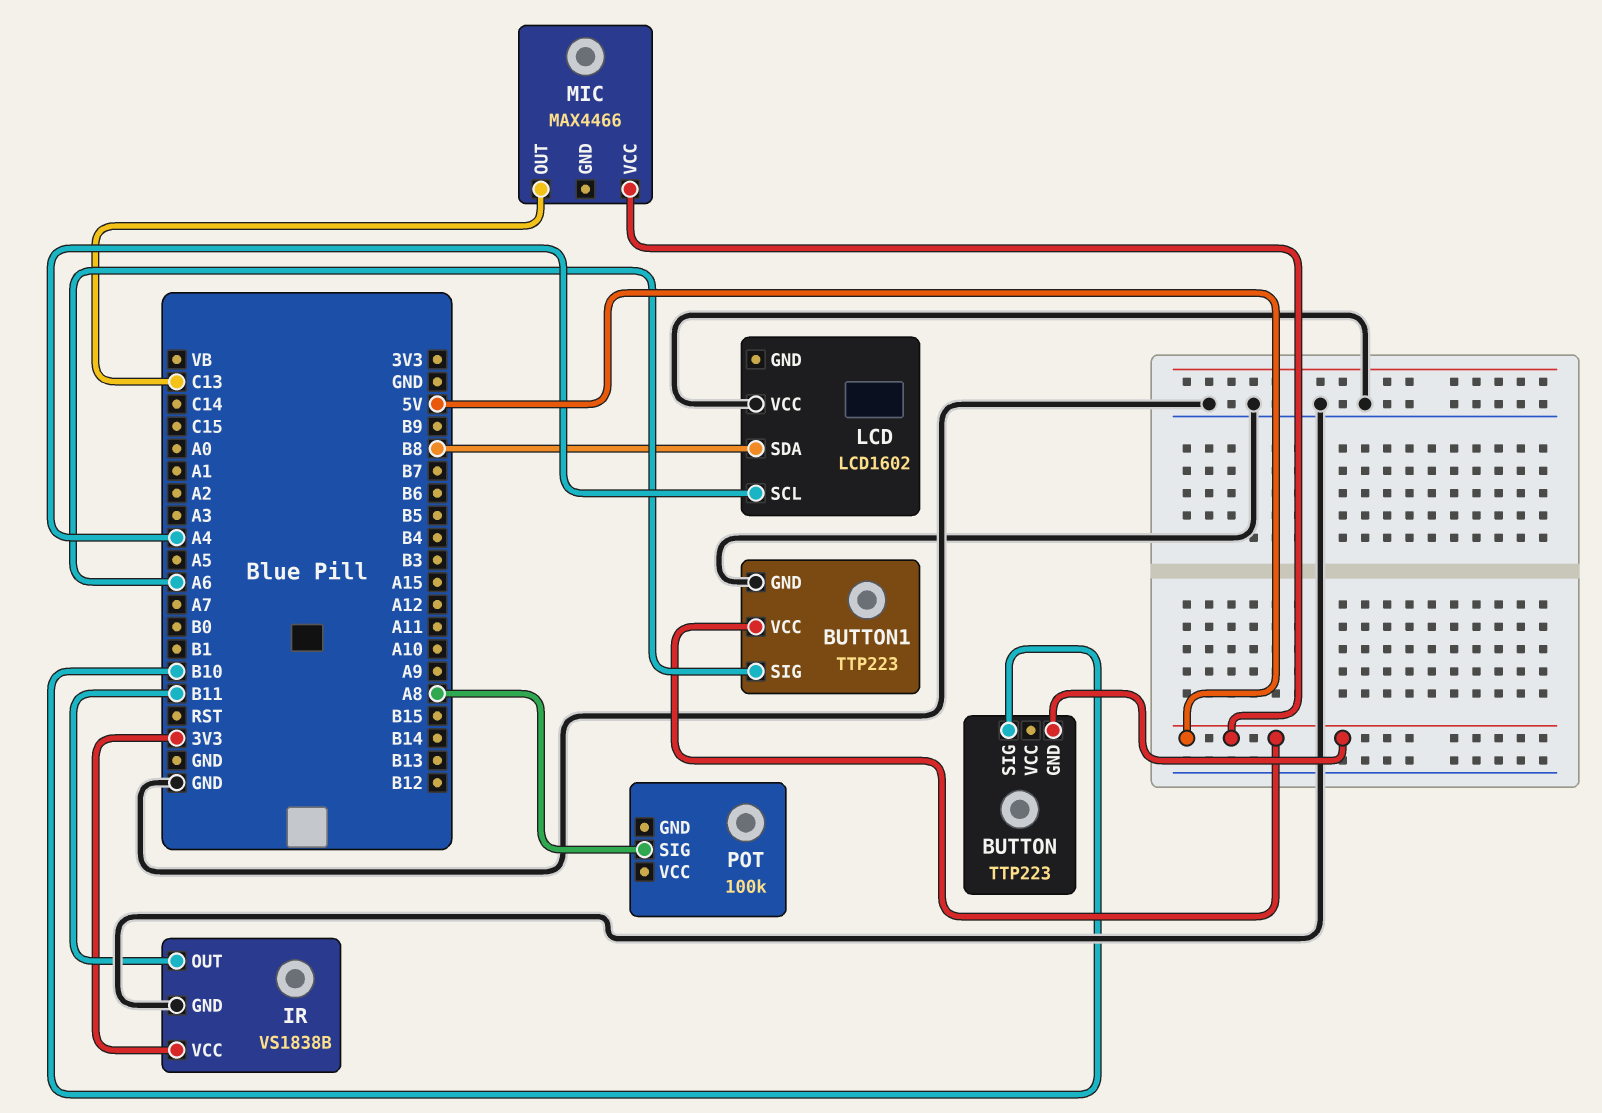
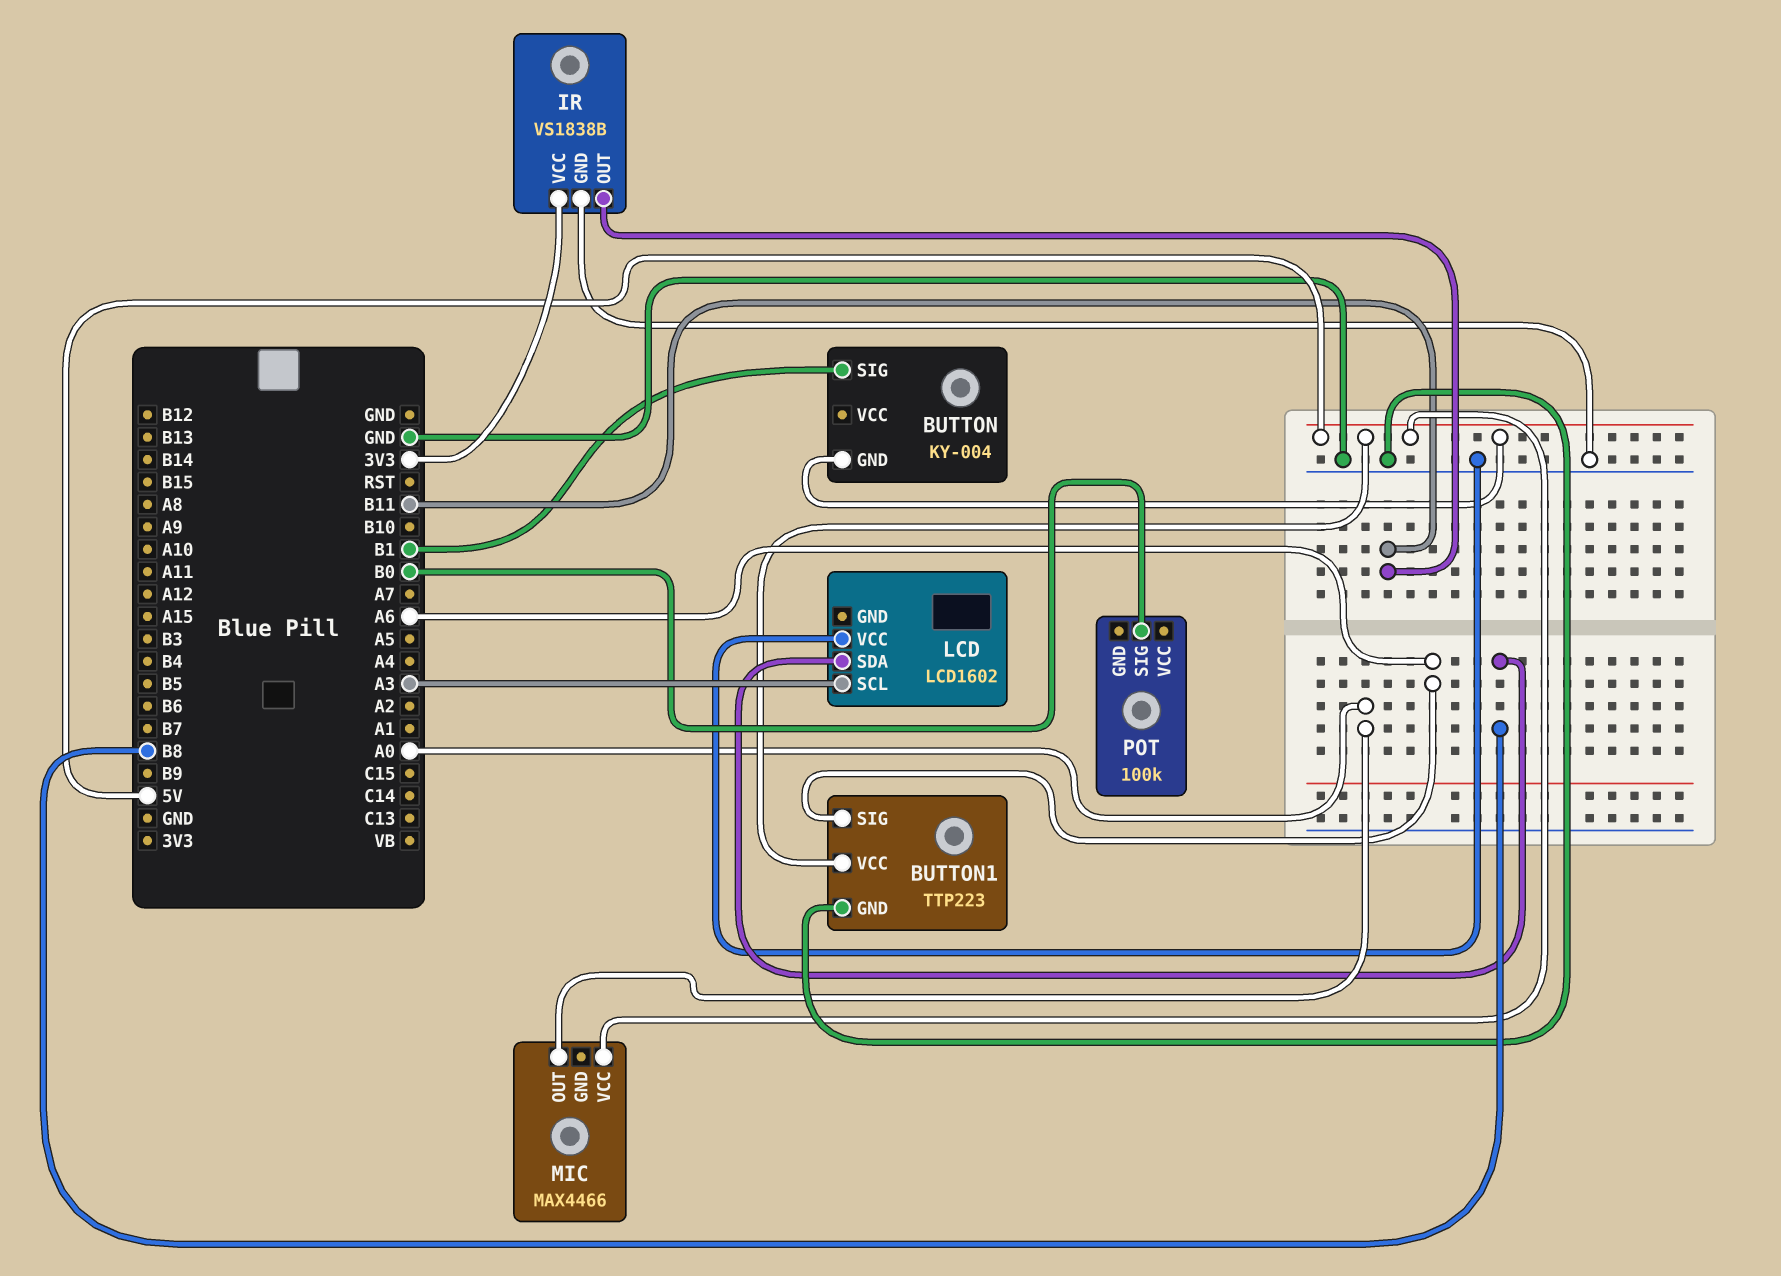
BUTTON: TTP223 -> KY-004
BUTTON pin SIG: B10 -> B1
LCD pin SCL: A4 -> A3
MIC pin OUT: C13 -> A0
POT pin SIG: A8 -> B0

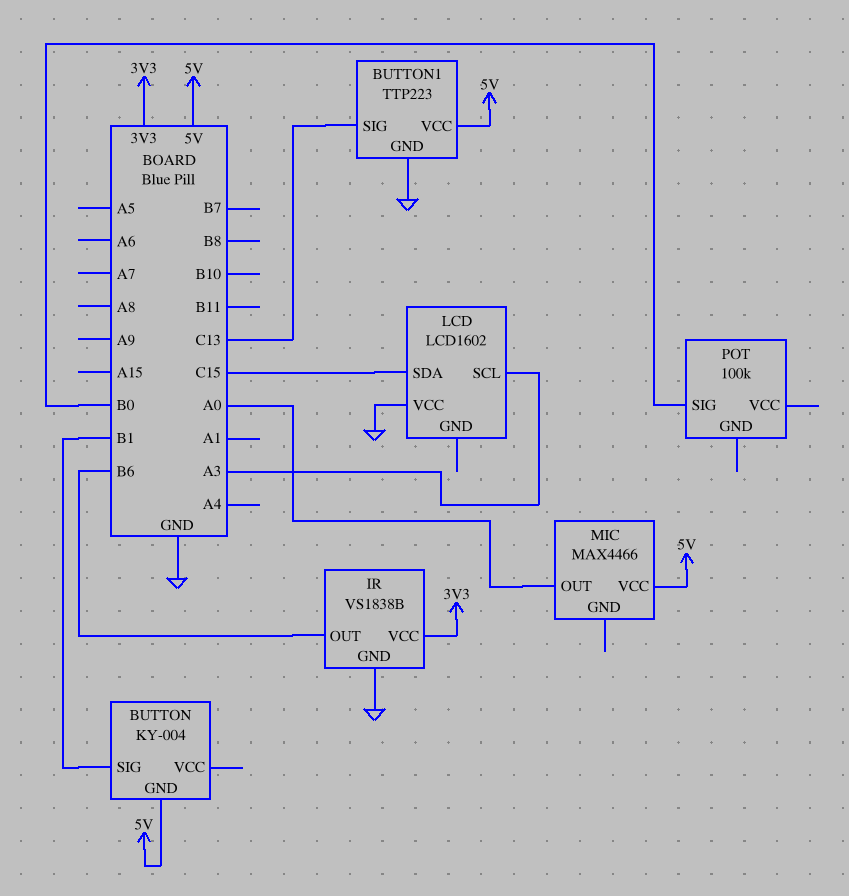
BUTTON1 pin SIG: A6 -> C13
IR pin OUT: B11 -> B6
LCD pin SDA: B8 -> C15

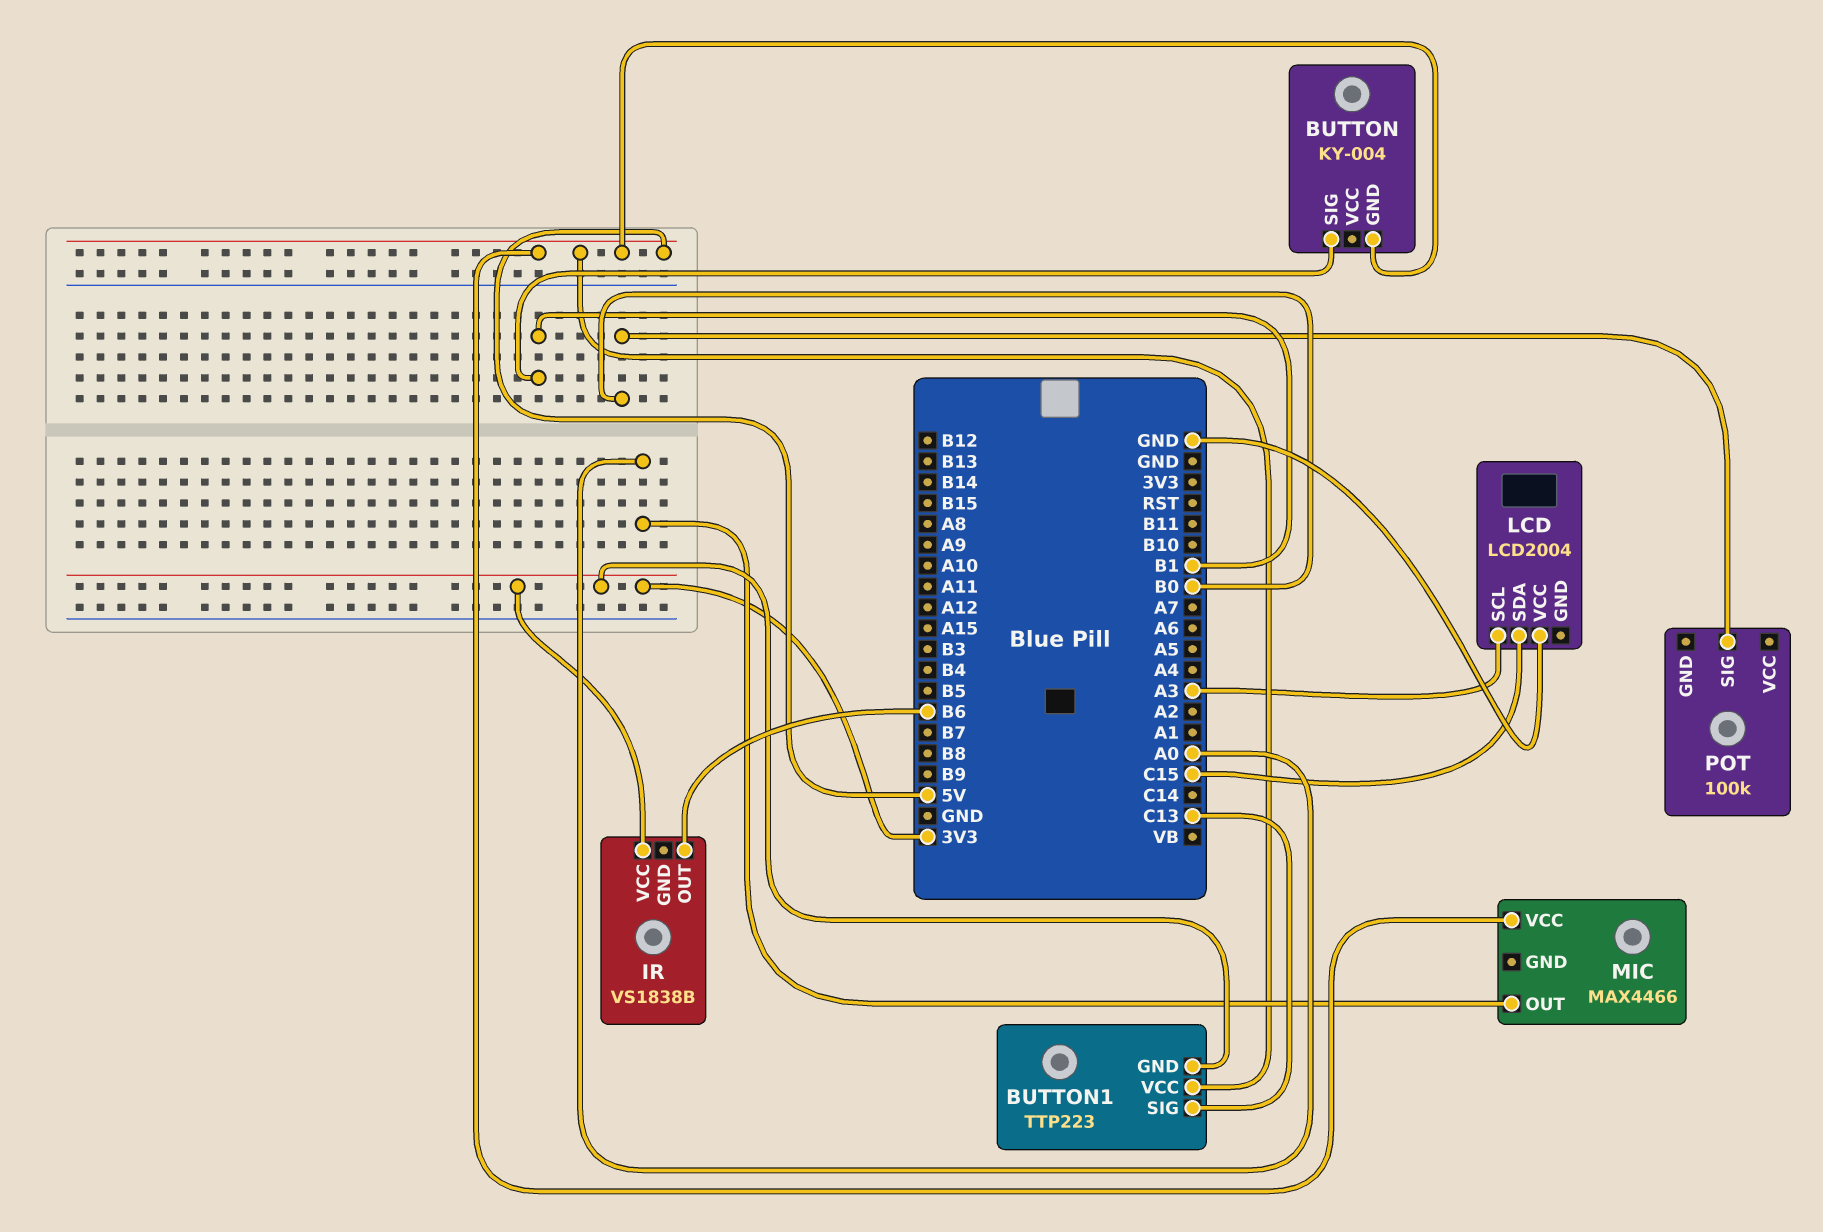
BUTTON1 pin GND: GND -> 3V3
IR pin GND: GND -> none
LCD: LCD1602 -> LCD2004

